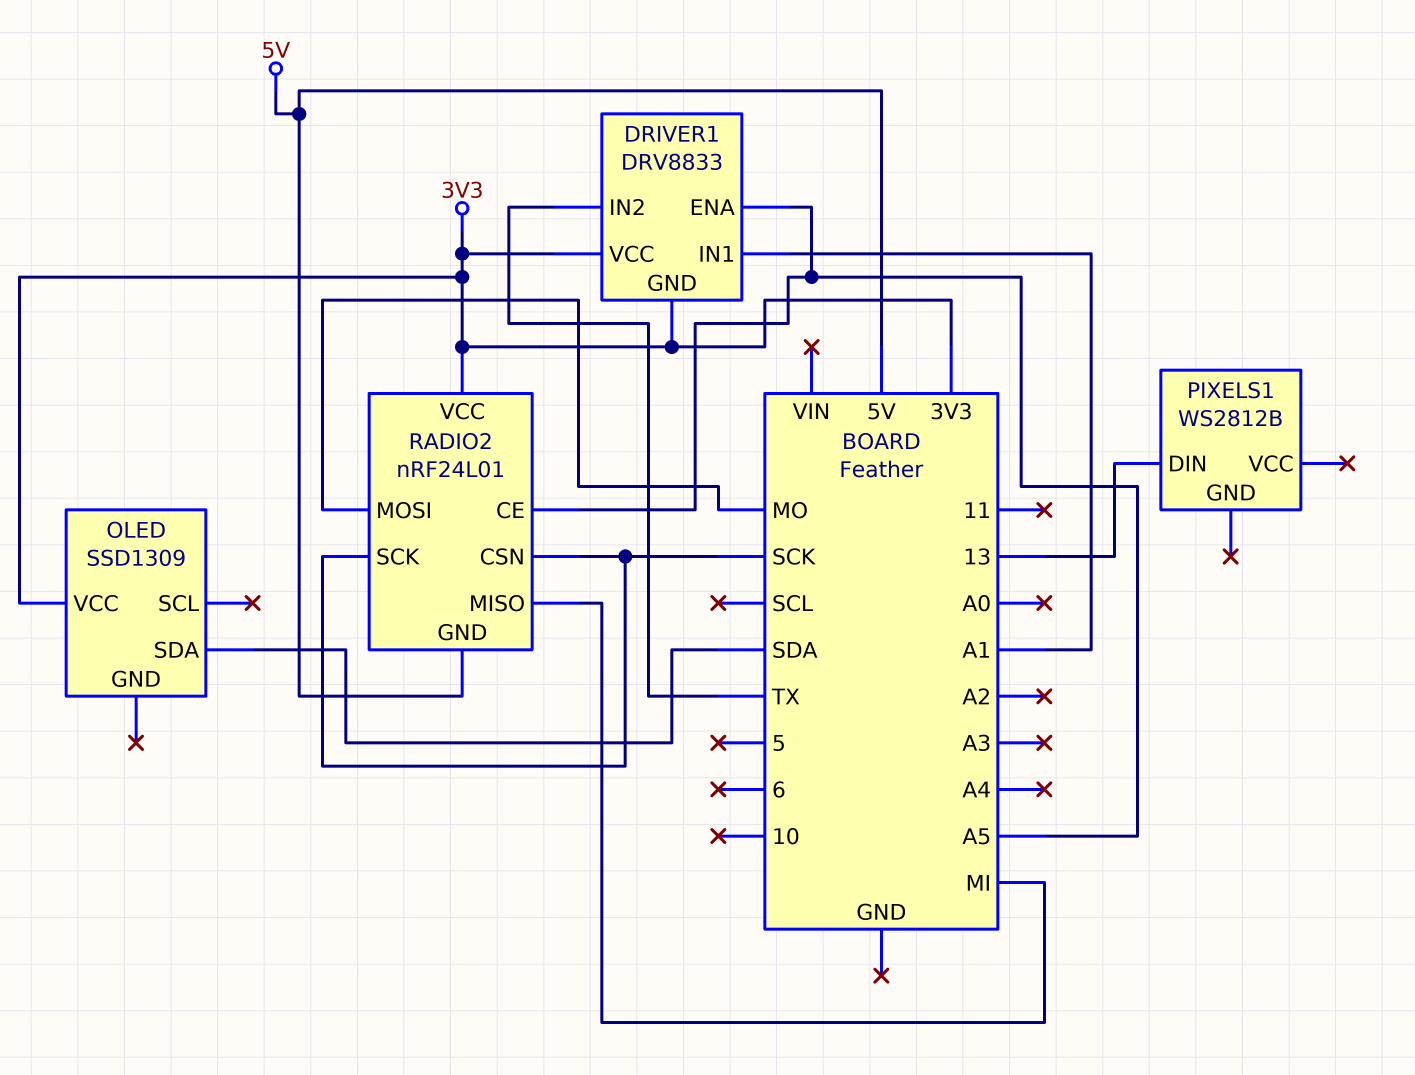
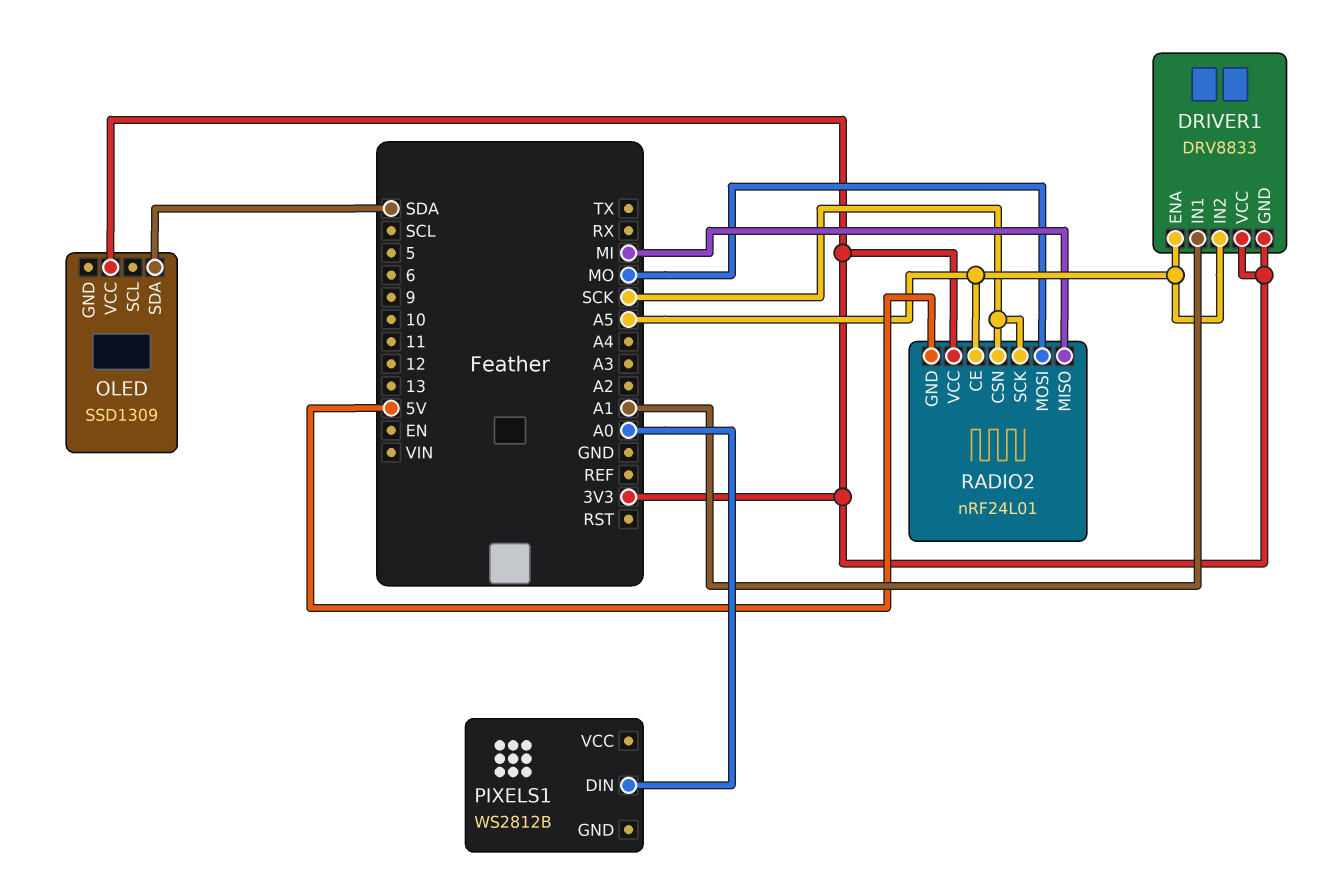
DRIVER1 pin IN2: TX -> A5
PIXELS1 pin DIN: 13 -> A0

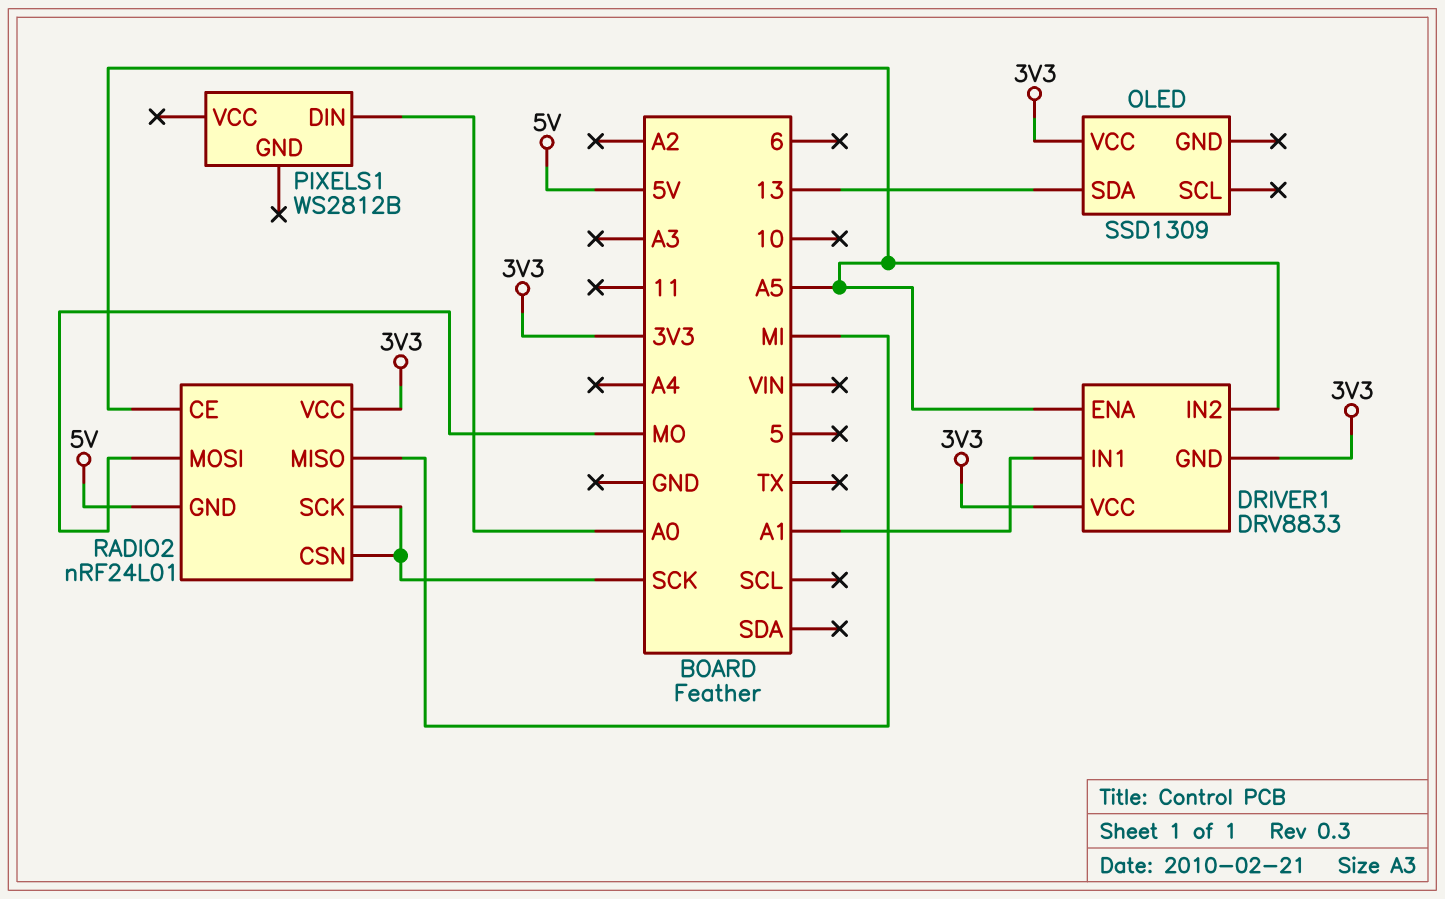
OLED pin SDA: SDA -> 13

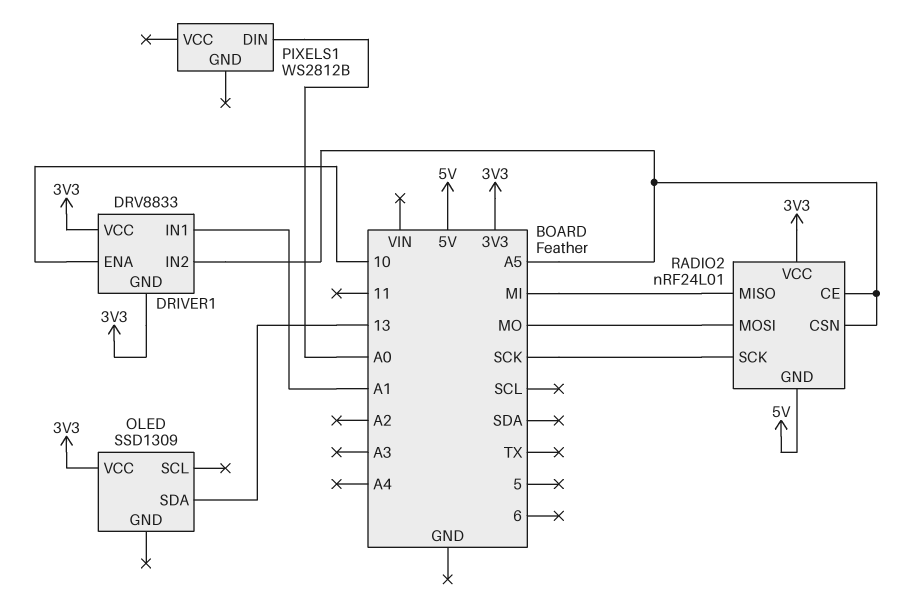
DRIVER1 pin ENA: A5 -> 10
RADIO2 pin CSN: SCK -> A5

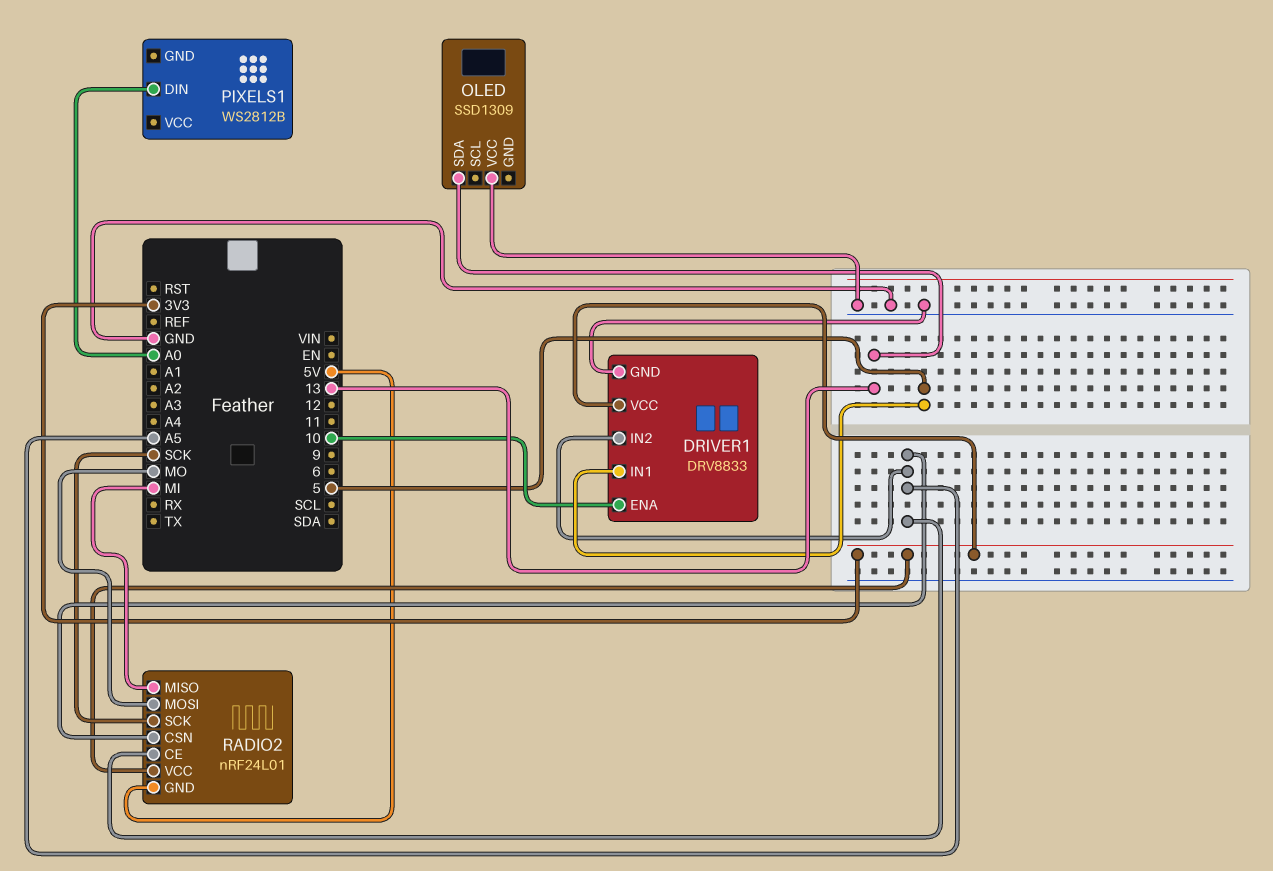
DRIVER1 pin GND: 3V3 -> GND
DRIVER1 pin IN1: A1 -> 5
OLED pin VCC: 3V3 -> GND

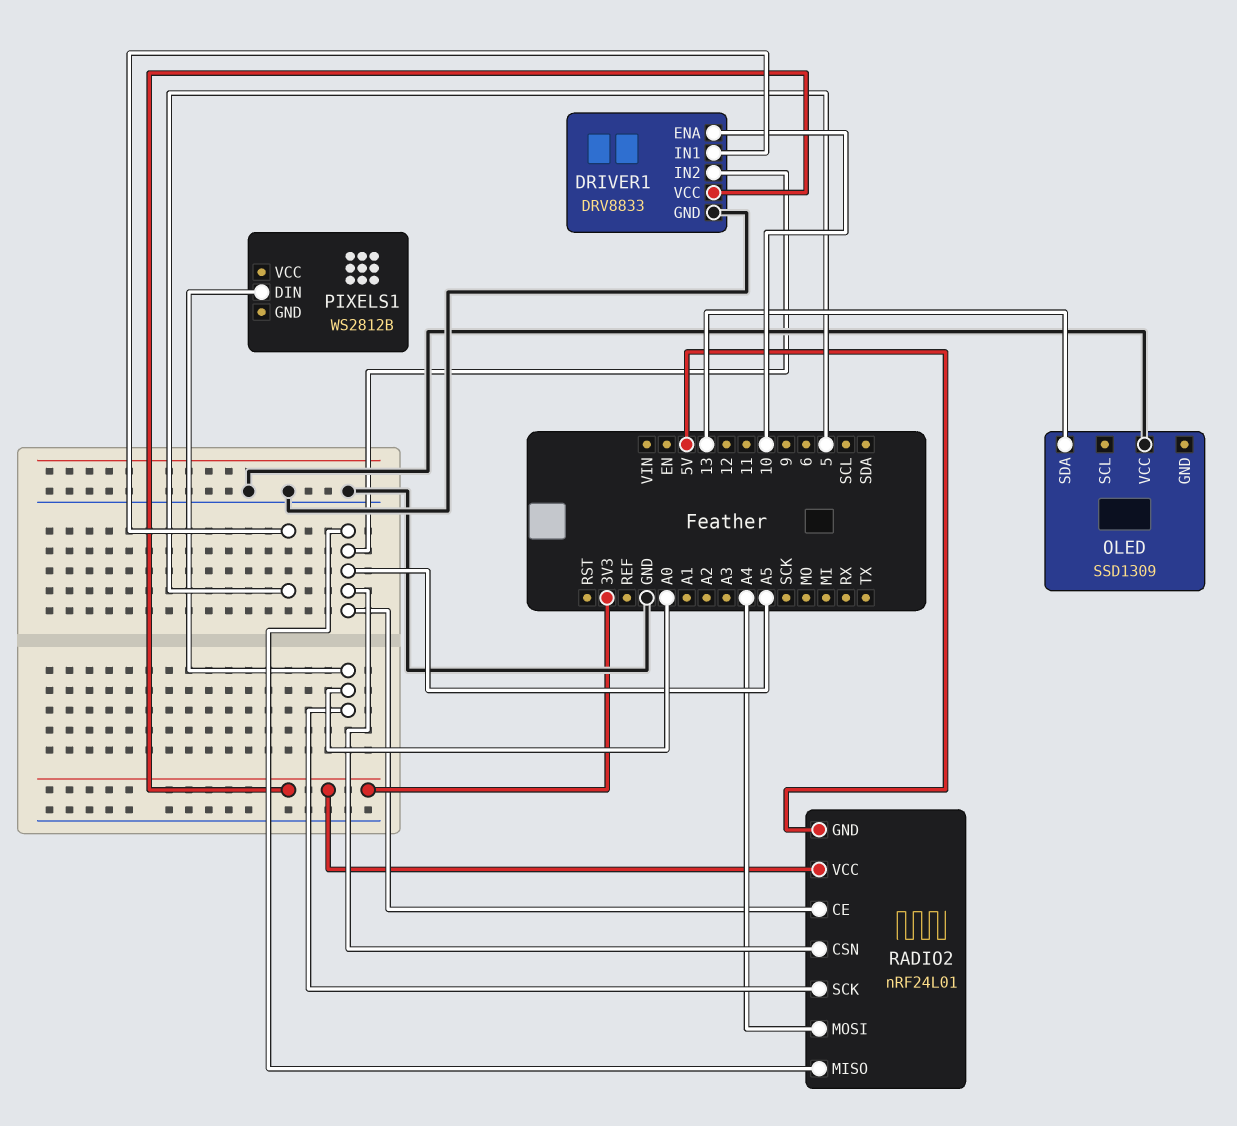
RADIO2 pin MISO: MI -> A5
RADIO2 pin MOSI: MO -> A4
RADIO2 pin SCK: SCK -> A0

